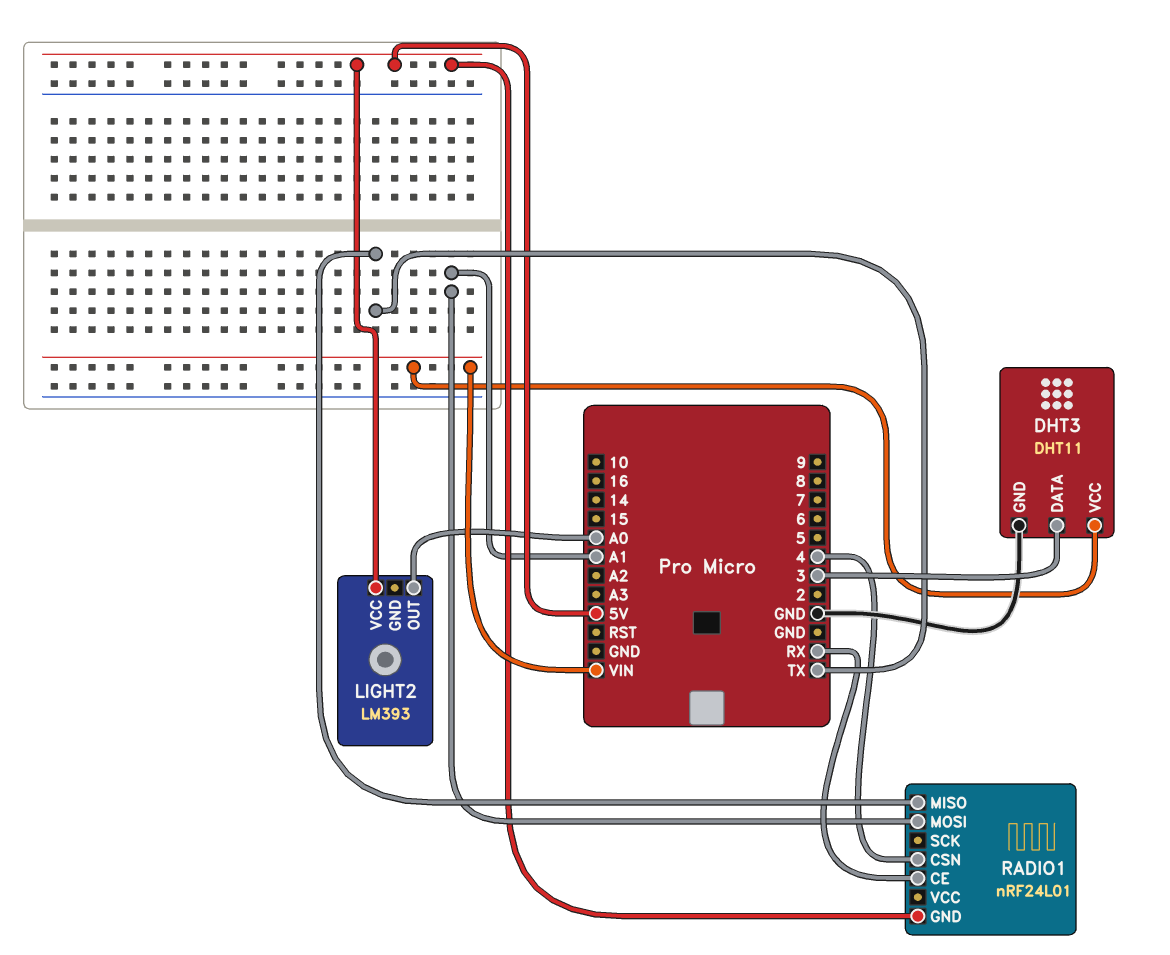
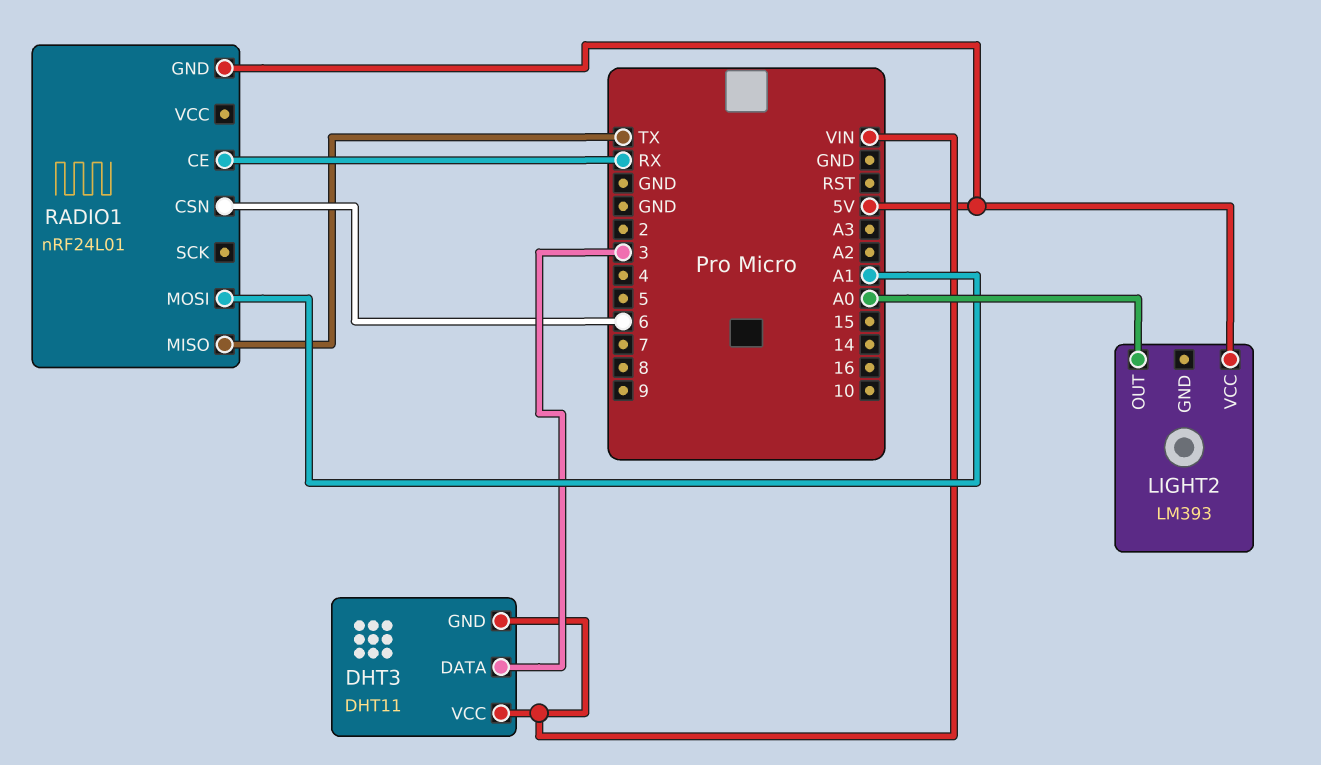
DHT3 pin GND: GND -> VIN
RADIO1 pin CSN: 4 -> 6

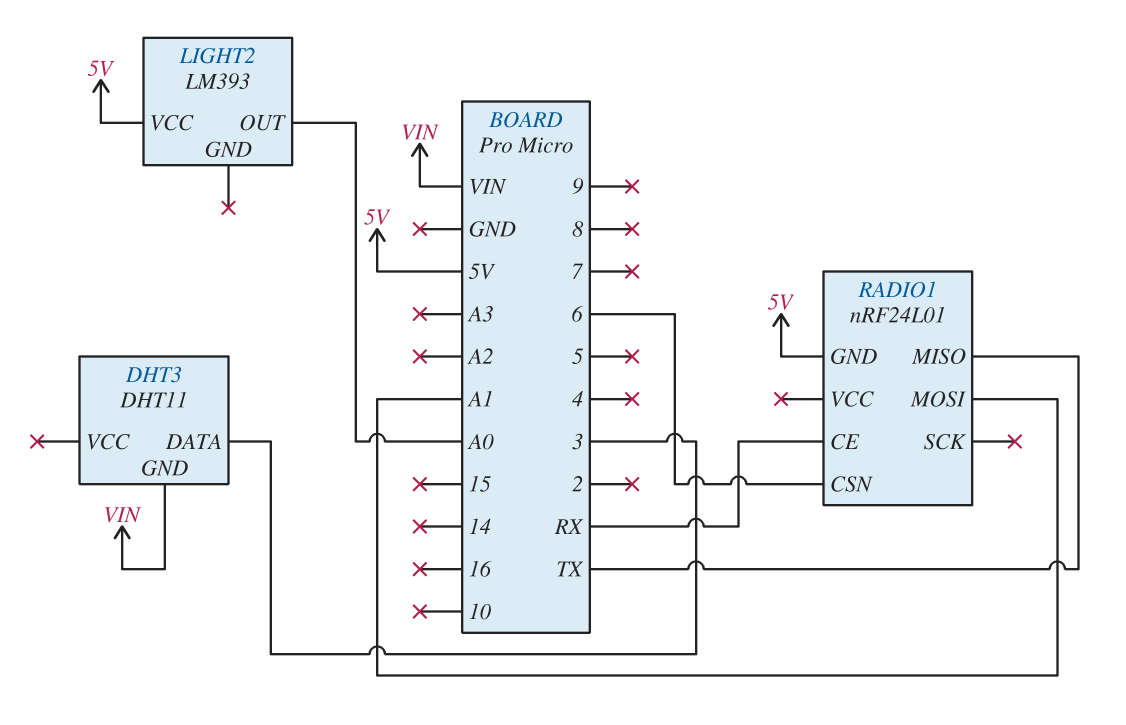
DHT3 pin VCC: VIN -> none

